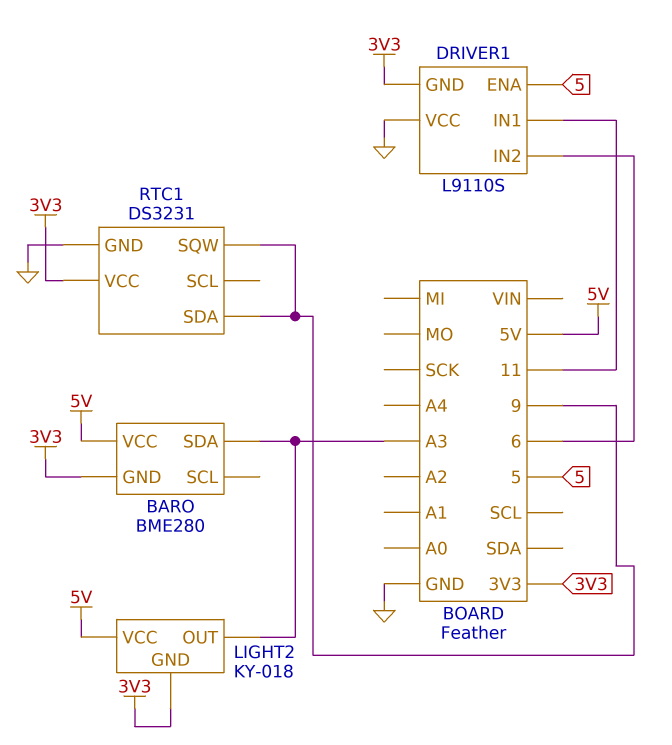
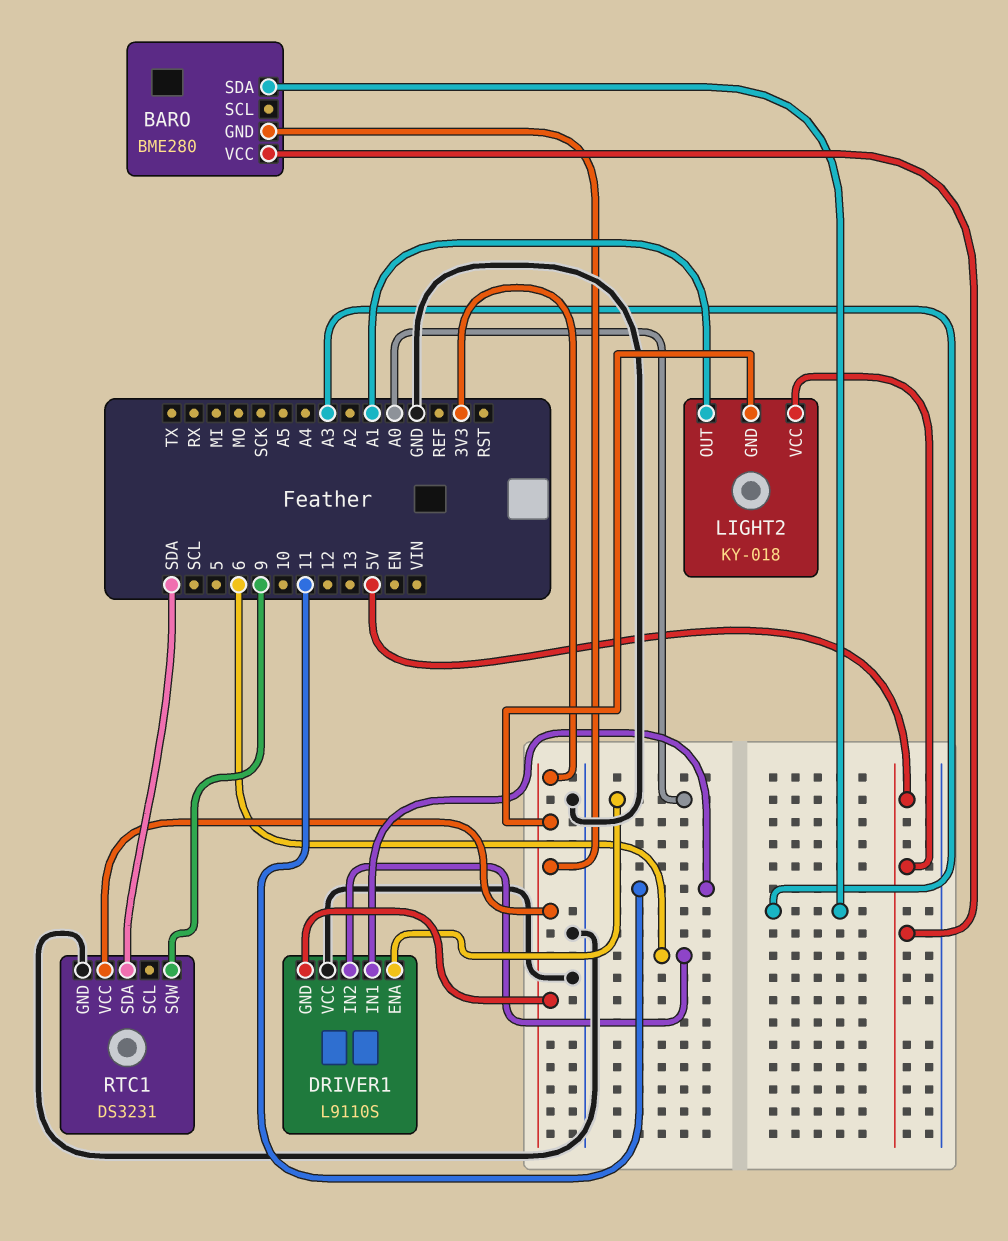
DRIVER1 pin ENA: 5 -> A0
LIGHT2 pin OUT: A3 -> A1
RTC1 pin SDA: 9 -> SDA

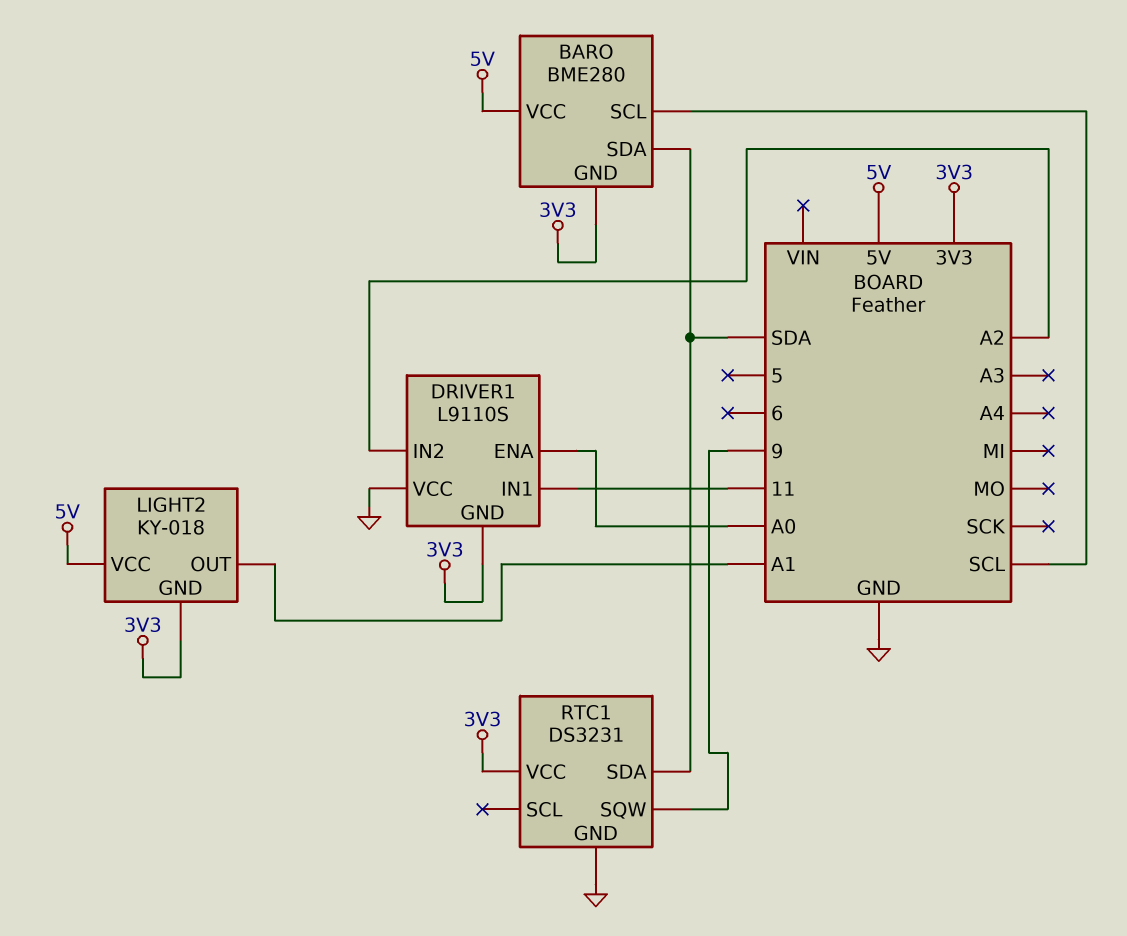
BARO pin SCL: none -> SCL
BARO pin SDA: A3 -> SDA
DRIVER1 pin IN2: 6 -> A2

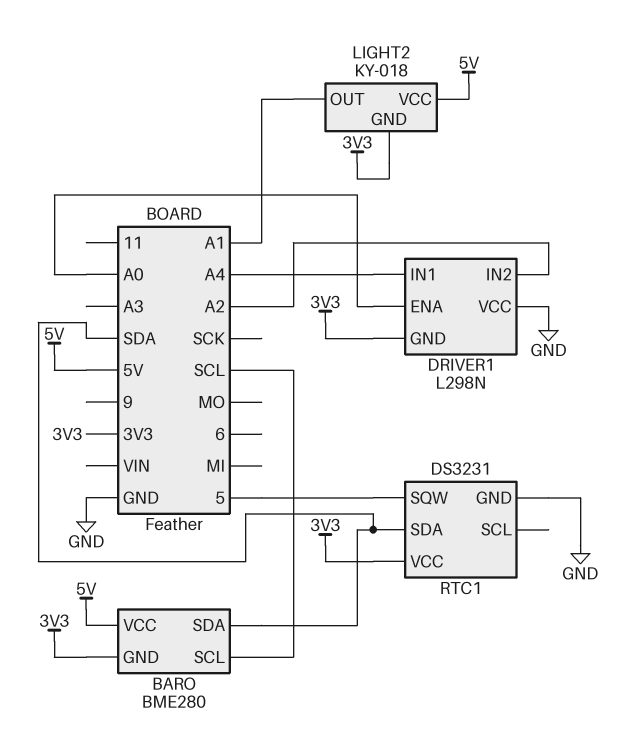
DRIVER1: L9110S -> L298N
DRIVER1 pin IN1: 11 -> A4
RTC1 pin SQW: 9 -> 5

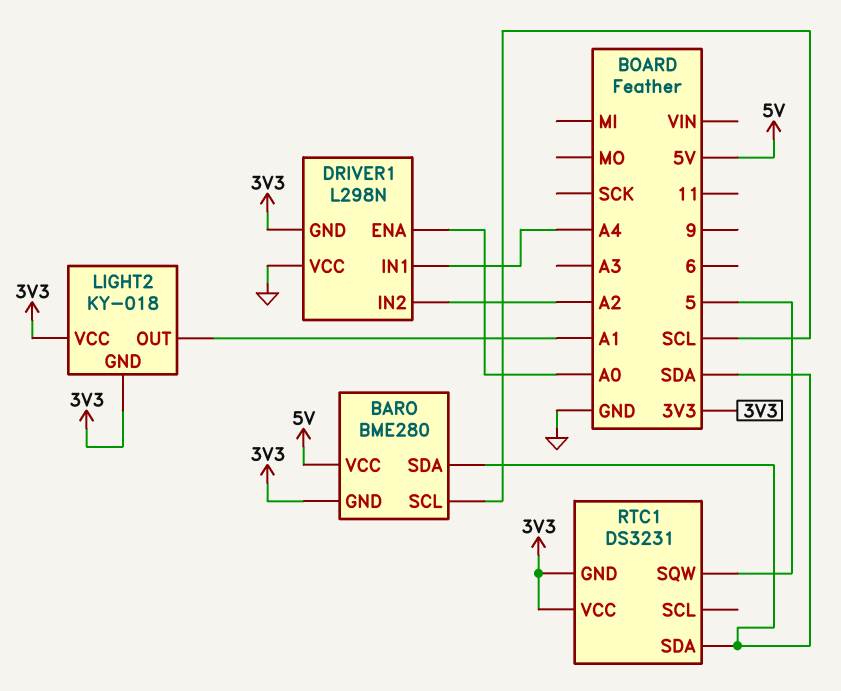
LIGHT2 pin VCC: 5V -> 3V3
RTC1 pin GND: GND -> 3V3

